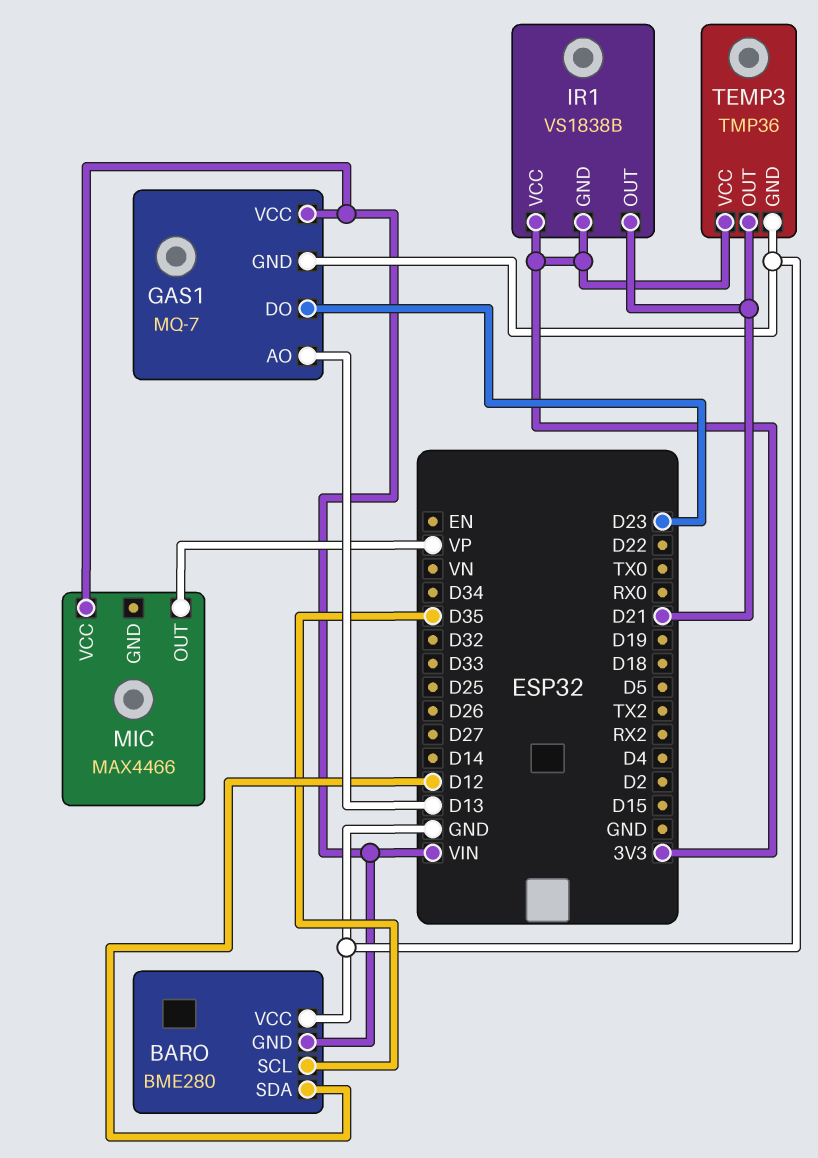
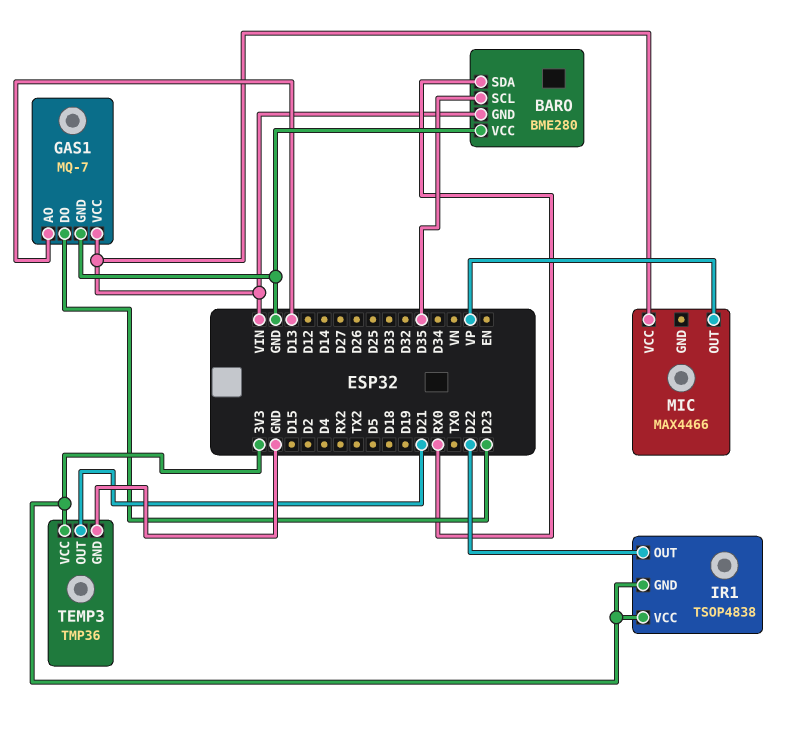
BARO pin SDA: D12 -> RX0
IR1: VS1838B -> TSOP4838
IR1 pin OUT: D21 -> D22

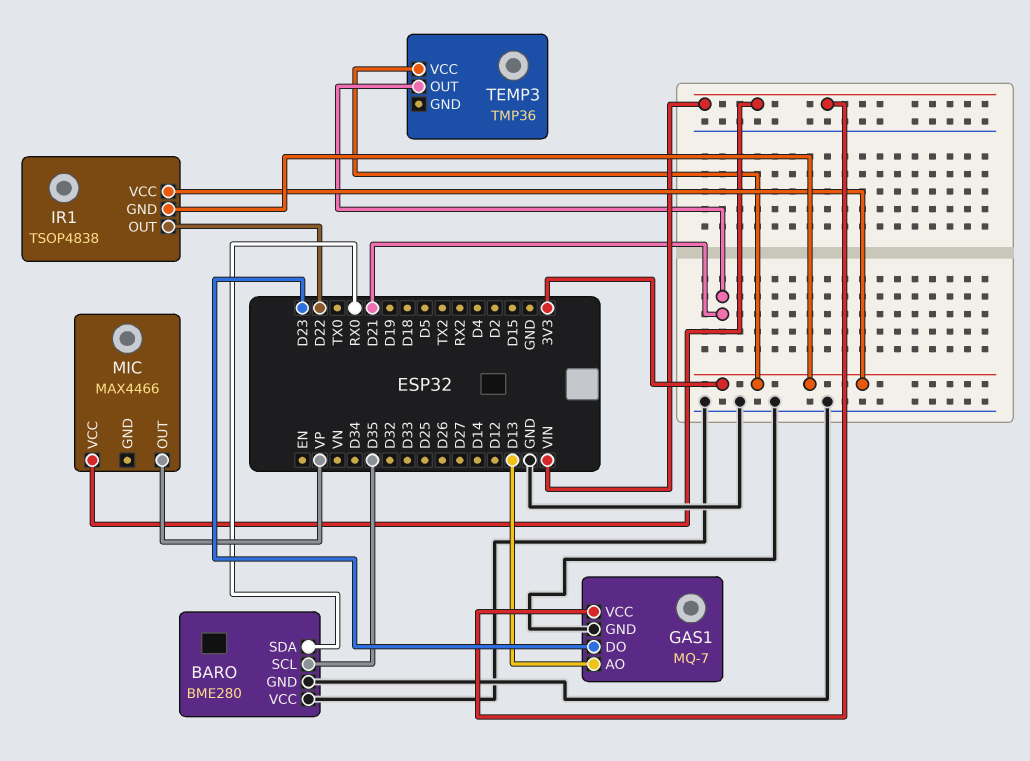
BARO pin GND: VIN -> GND
TEMP3 pin GND: GND -> none

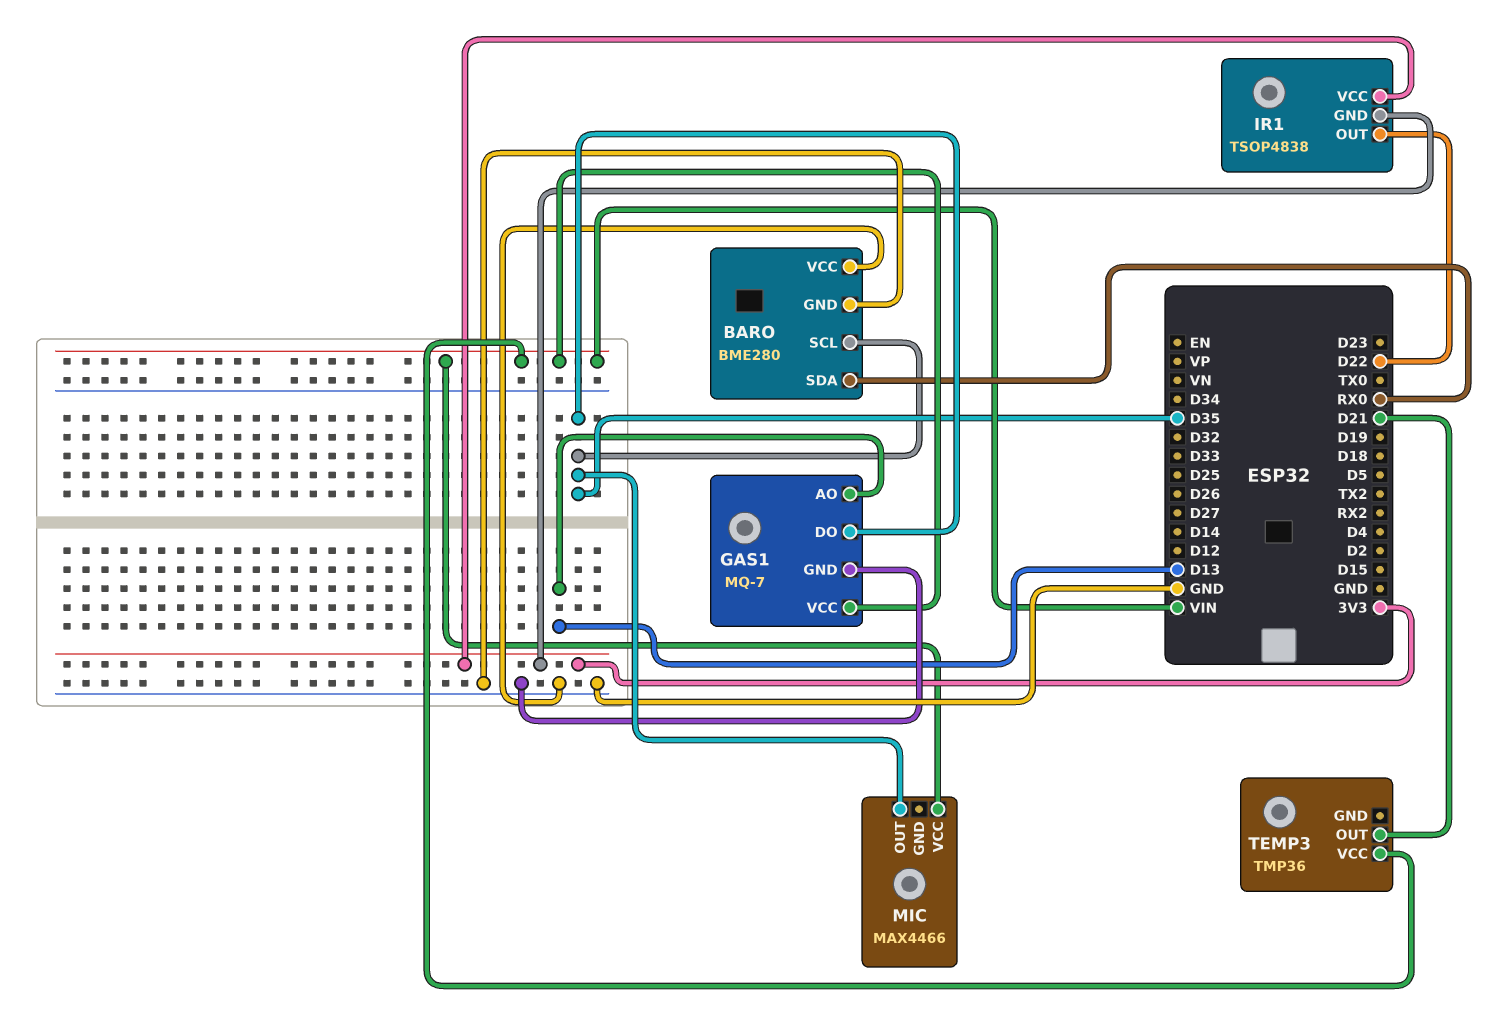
GAS1 pin DO: D23 -> D35
MIC pin OUT: VP -> D35
TEMP3 pin VCC: 3V3 -> VIN

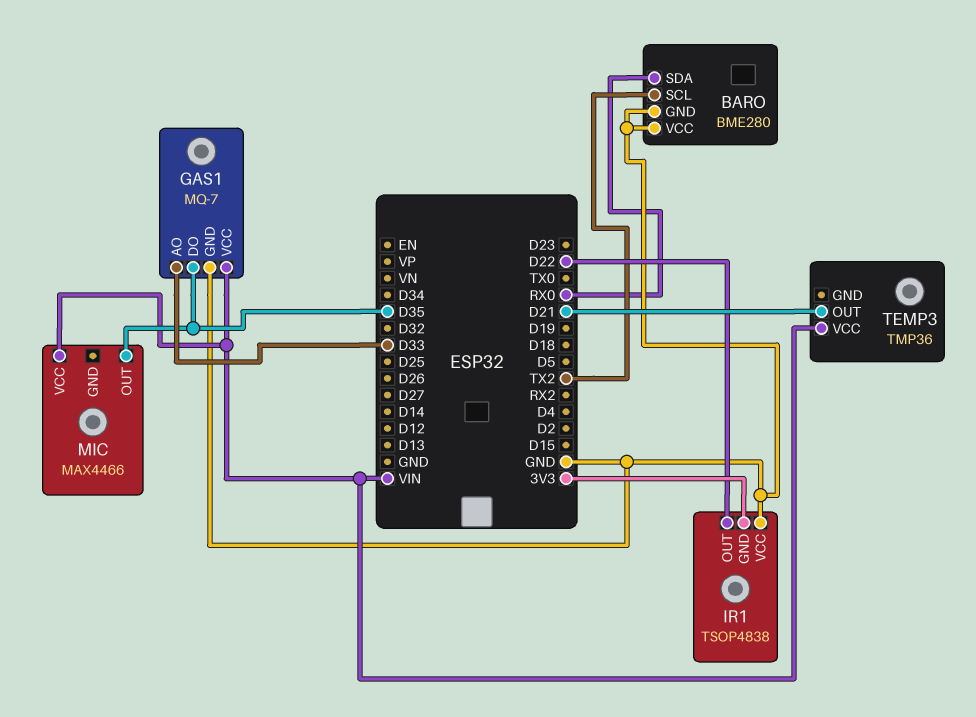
BARO pin SCL: D35 -> TX2
GAS1 pin AO: D13 -> D33
IR1 pin VCC: 3V3 -> GND

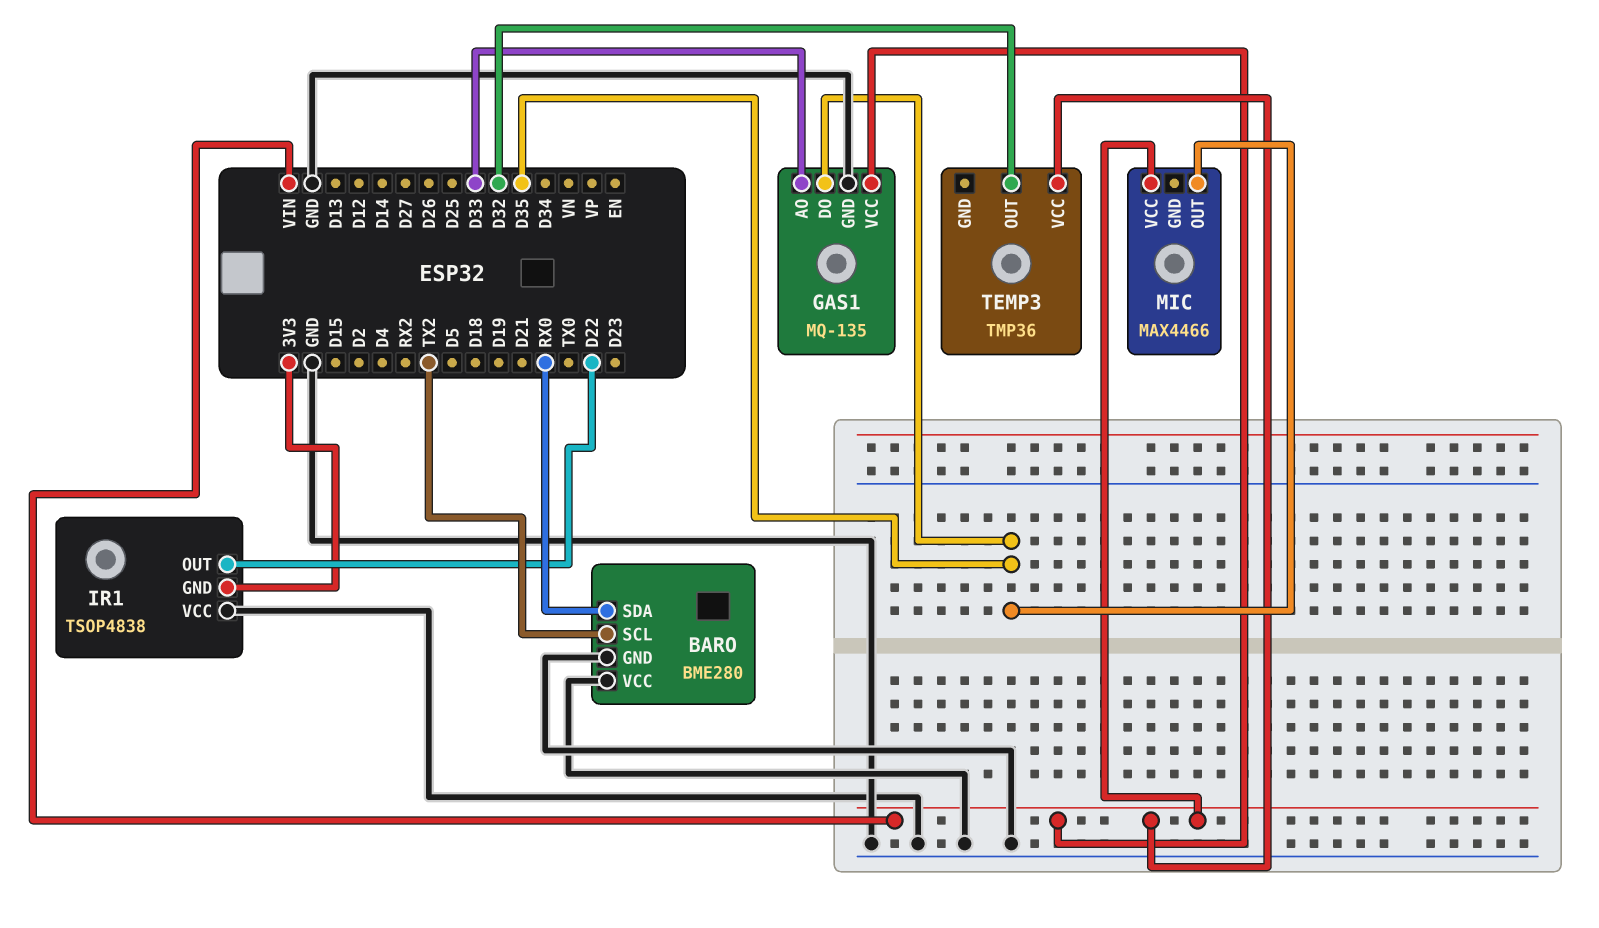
GAS1: MQ-7 -> MQ-135
TEMP3 pin OUT: D21 -> D32

